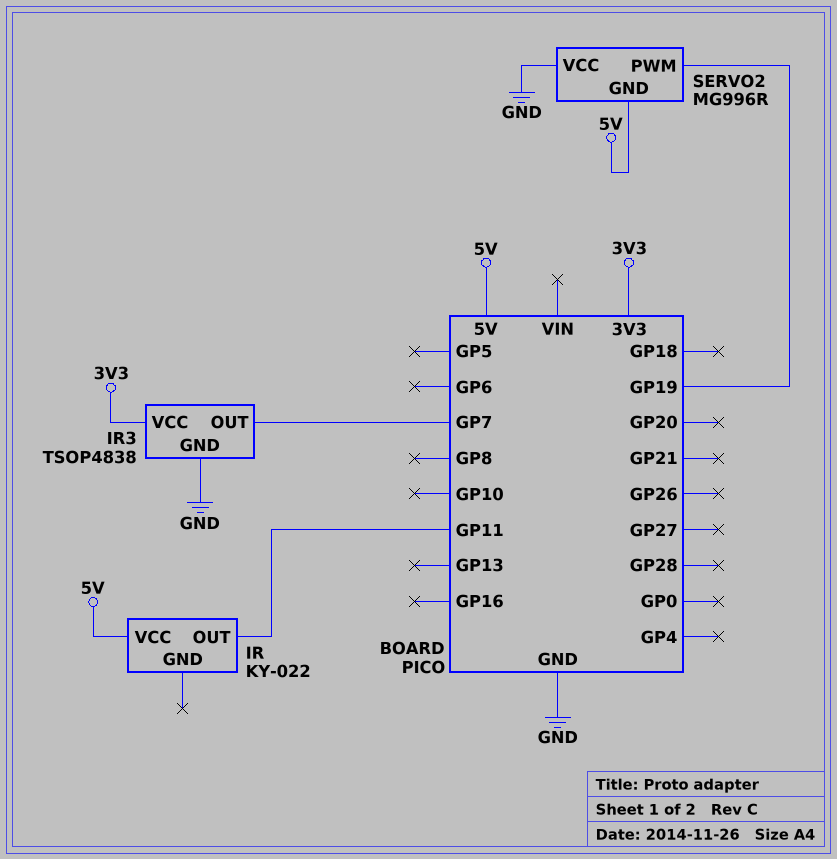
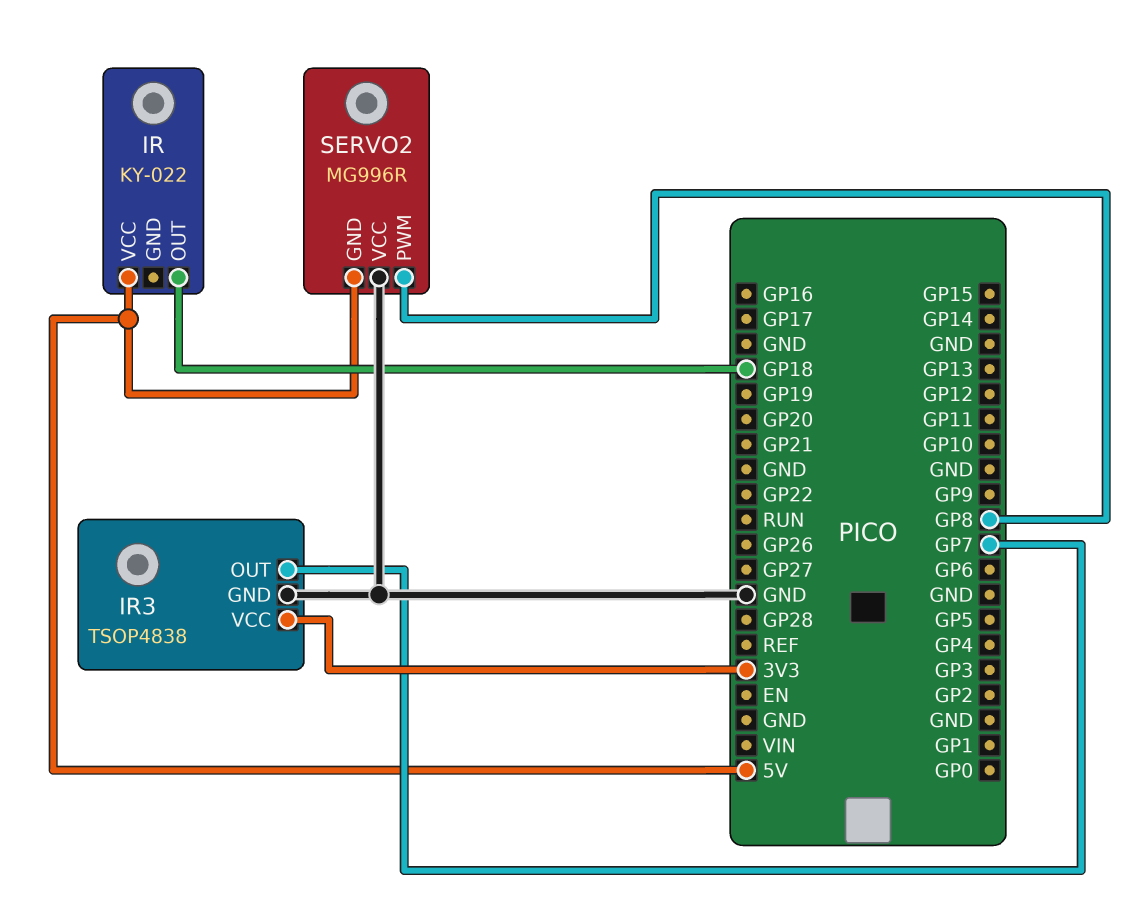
IR pin OUT: GP11 -> GP18
SERVO2 pin PWM: GP19 -> GP8

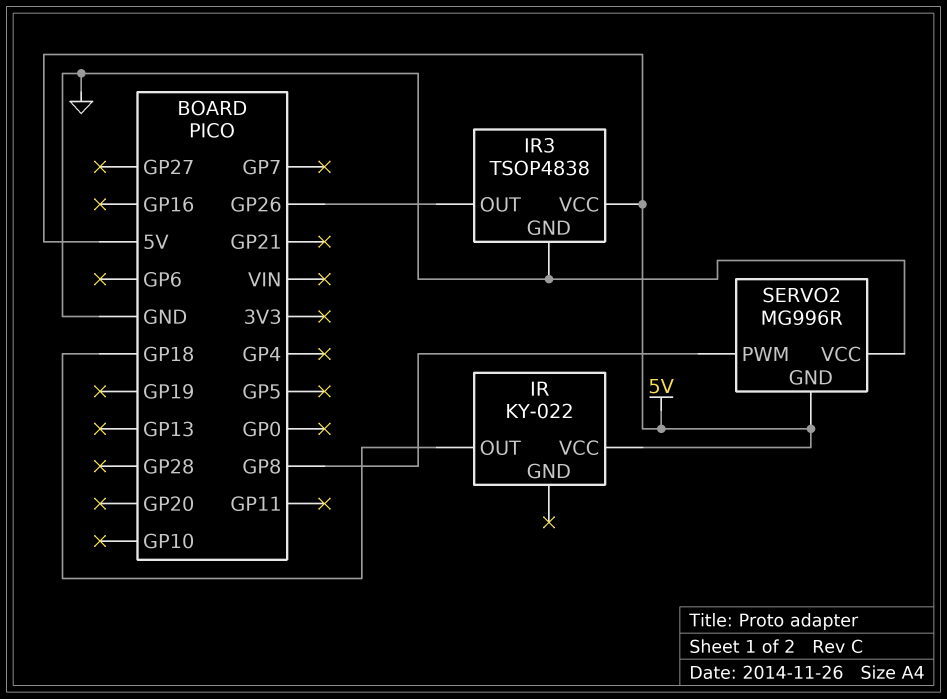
IR3 pin OUT: GP7 -> GP26
IR3 pin VCC: 3V3 -> 5V

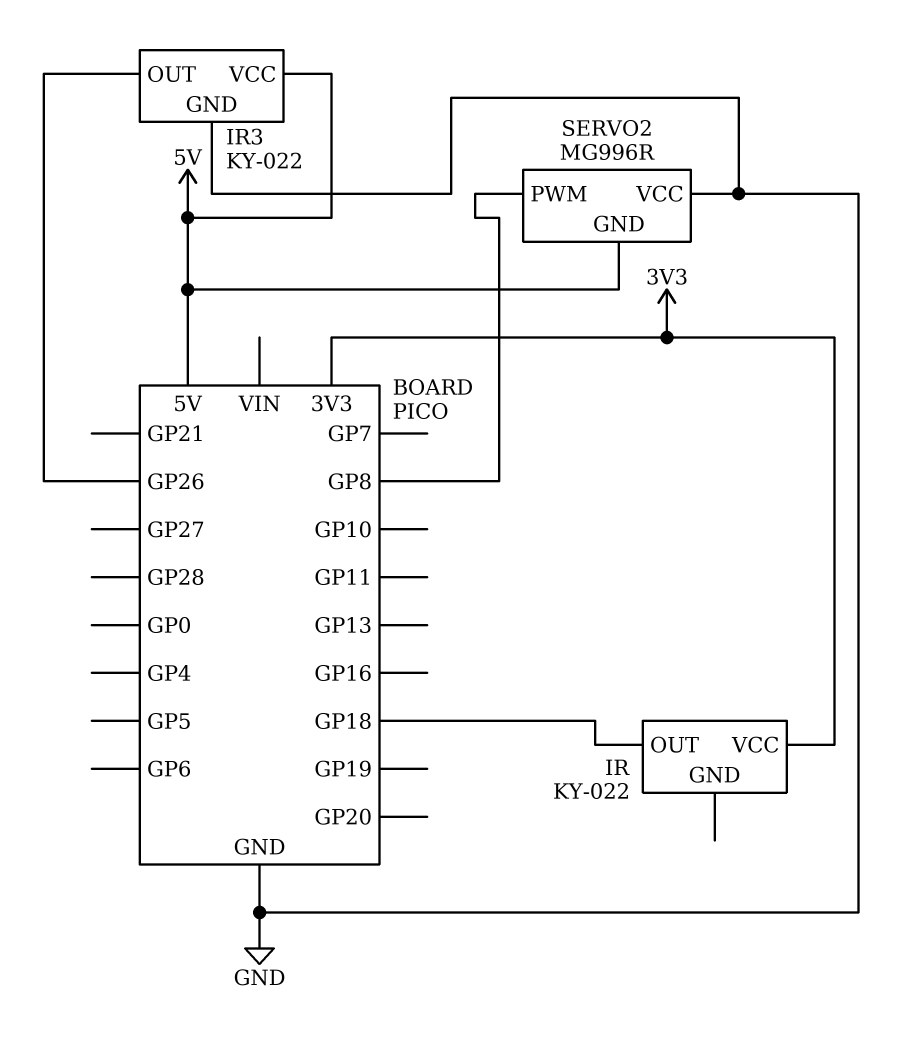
IR pin VCC: 5V -> 3V3
IR3: TSOP4838 -> KY-022

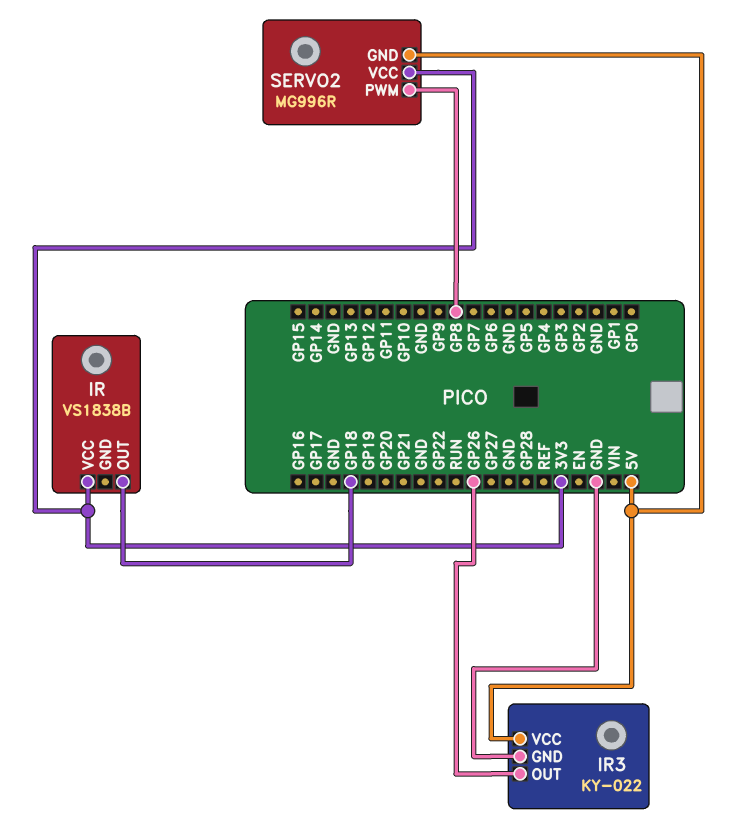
IR: KY-022 -> VS1838B
SERVO2 pin VCC: GND -> 3V3

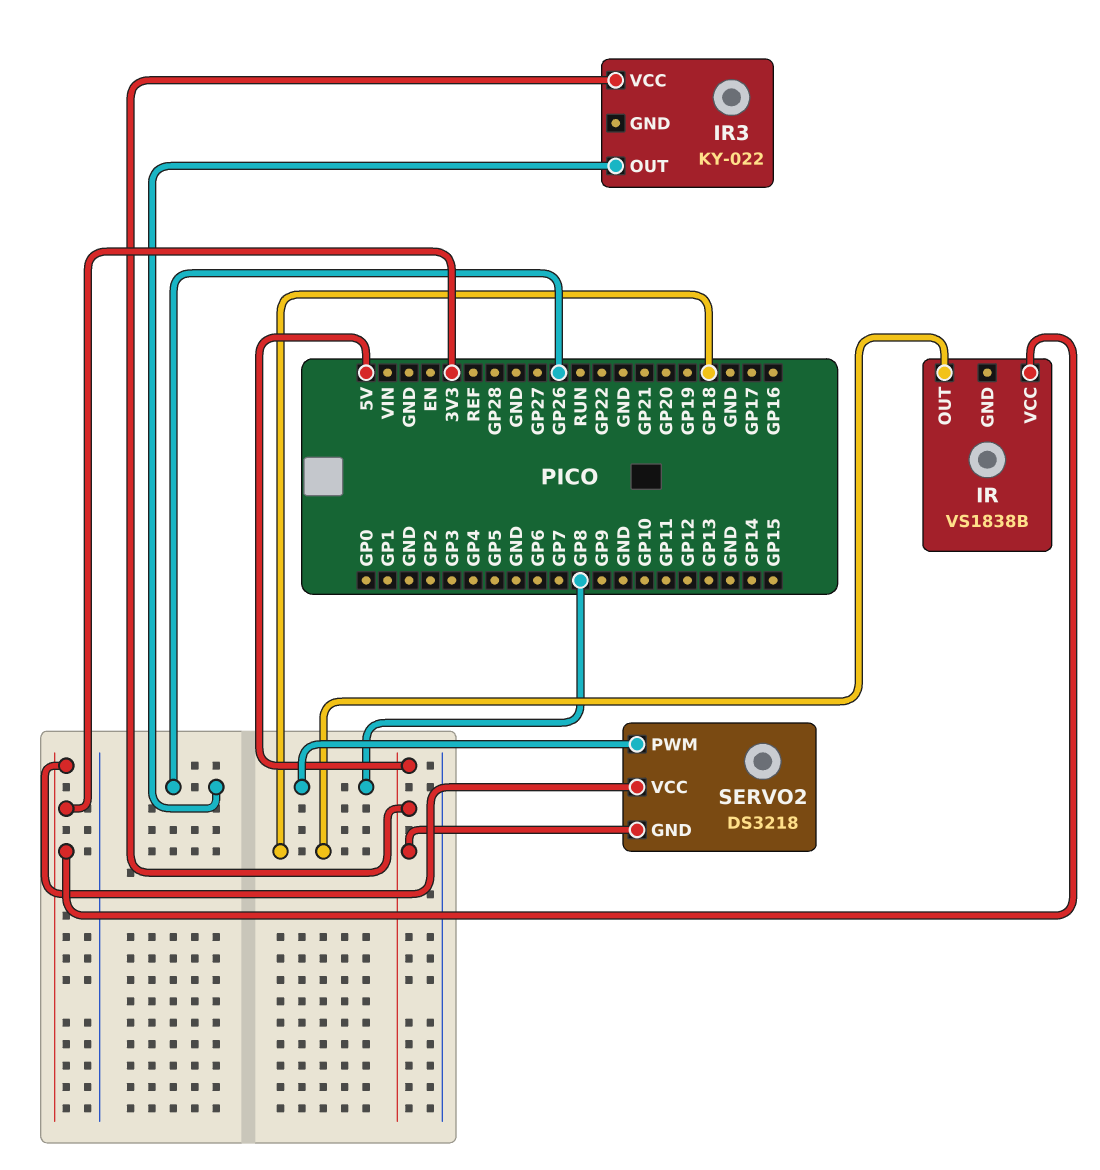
IR3 pin GND: GND -> none
SERVO2: MG996R -> DS3218

